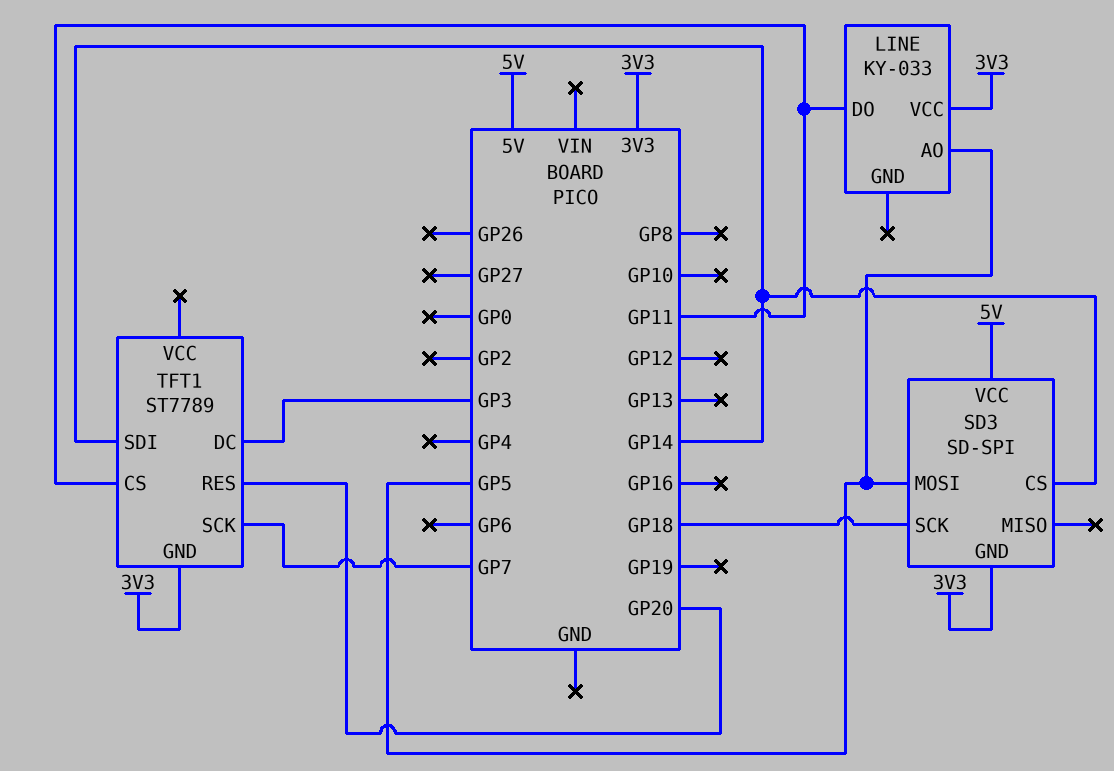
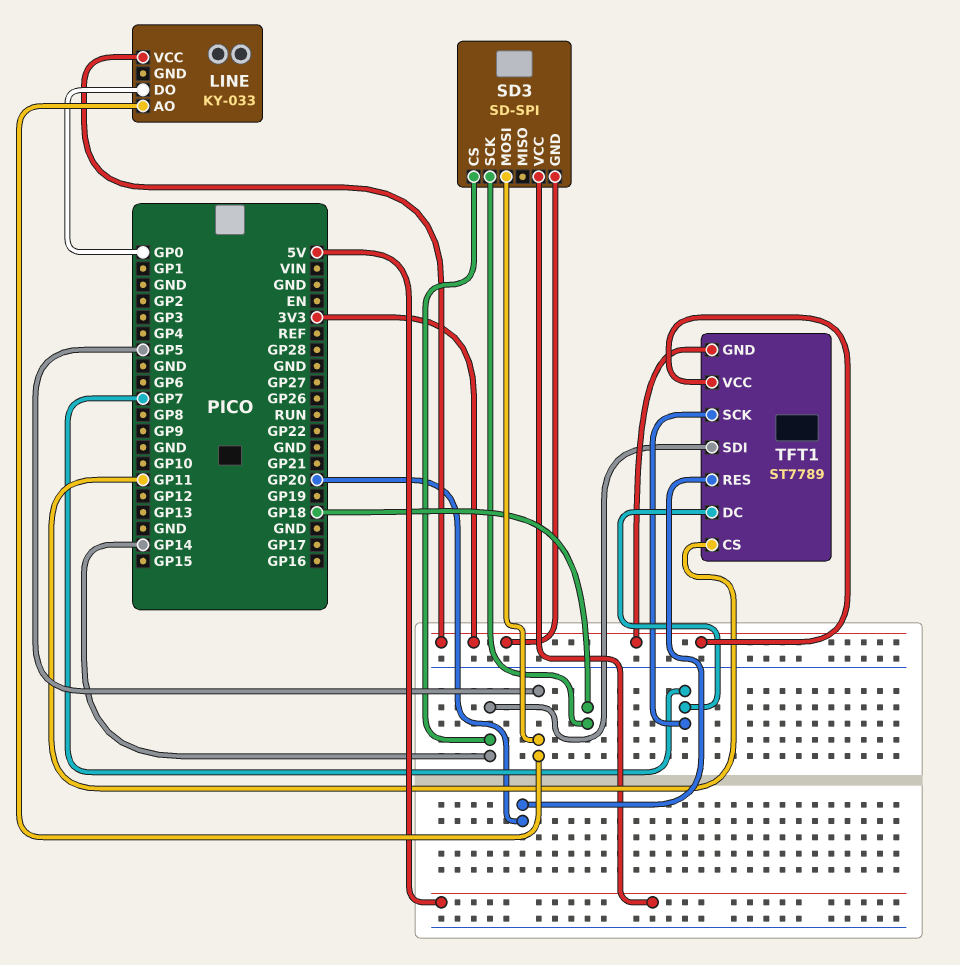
LINE pin DO: GP11 -> GP0
TFT1 pin DC: GP3 -> GP7
TFT1 pin VCC: none -> 3V3

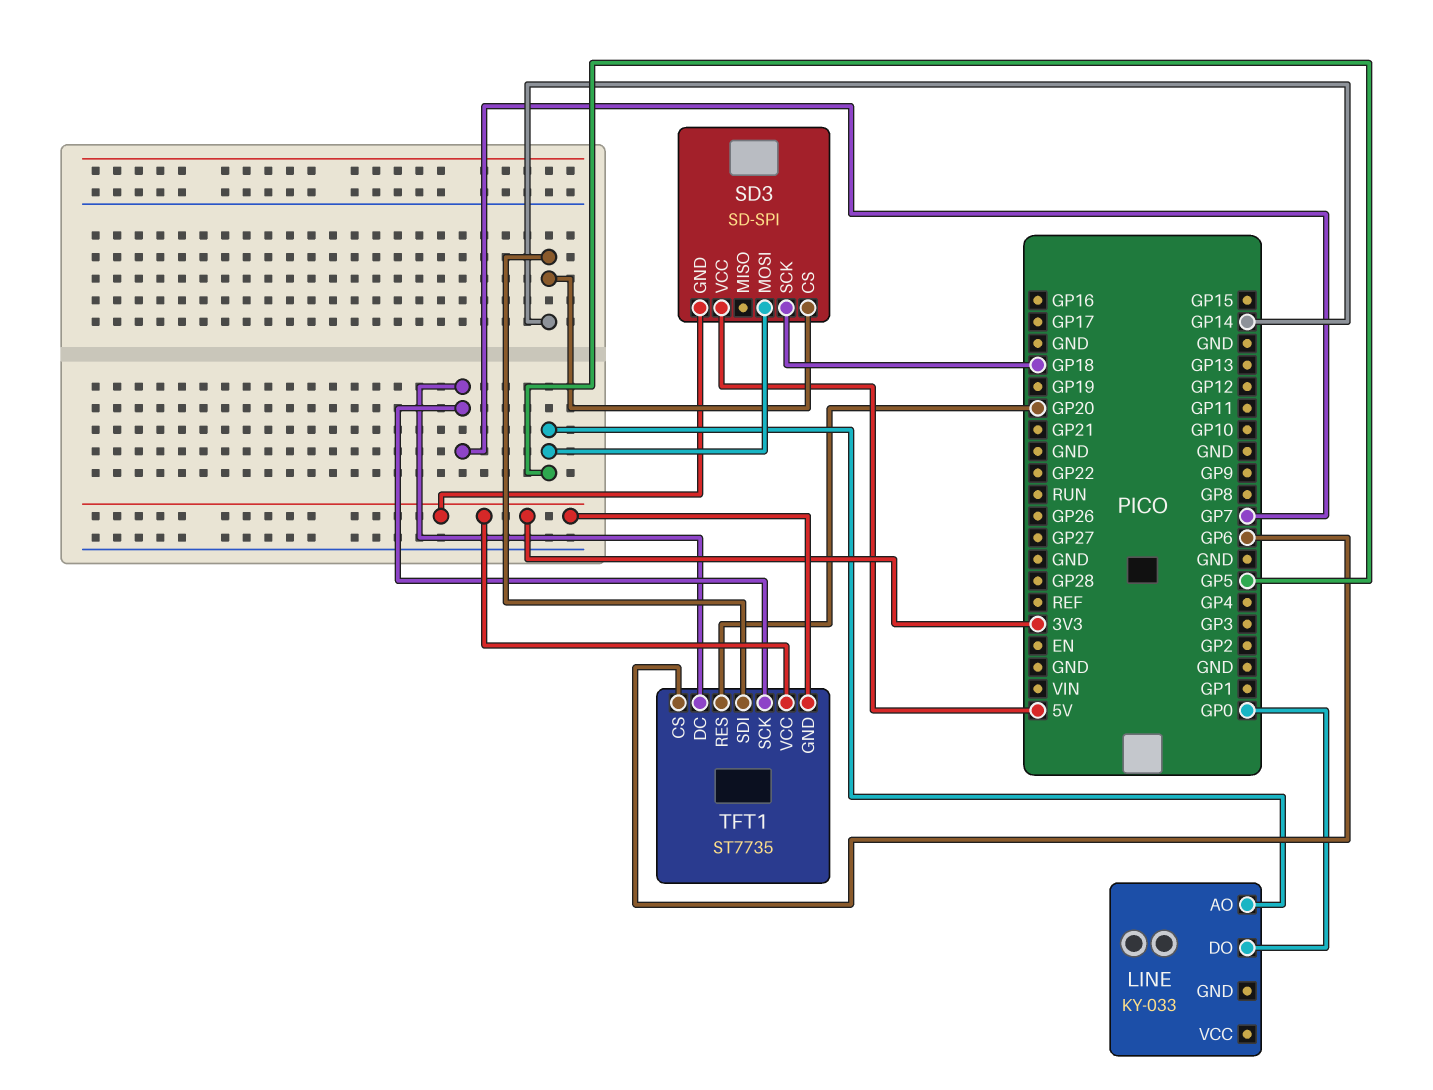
LINE pin VCC: 3V3 -> none
TFT1: ST7789 -> ST7735
TFT1 pin CS: GP11 -> GP6

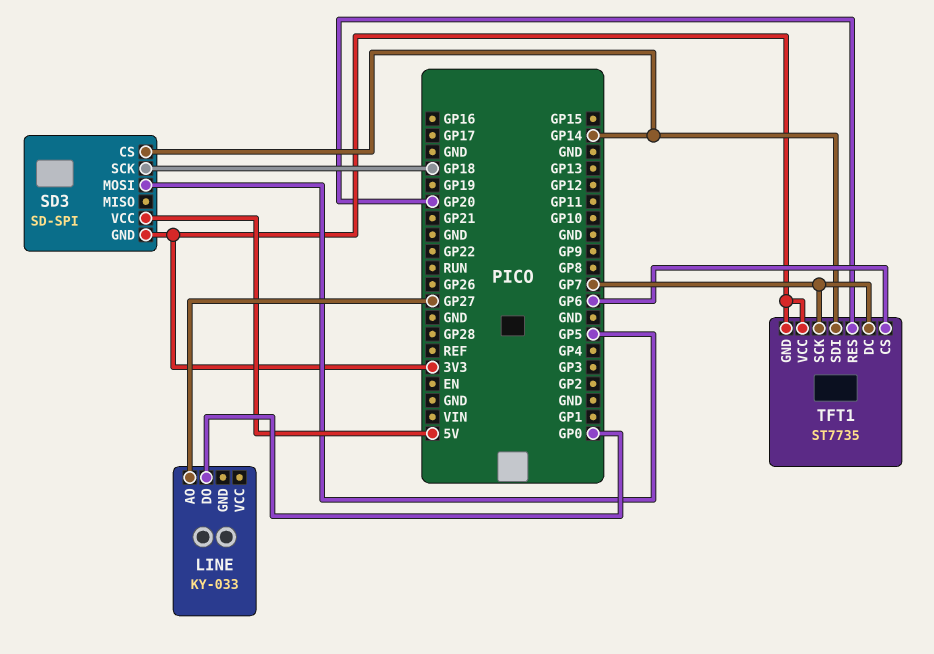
LINE pin AO: GP5 -> GP27

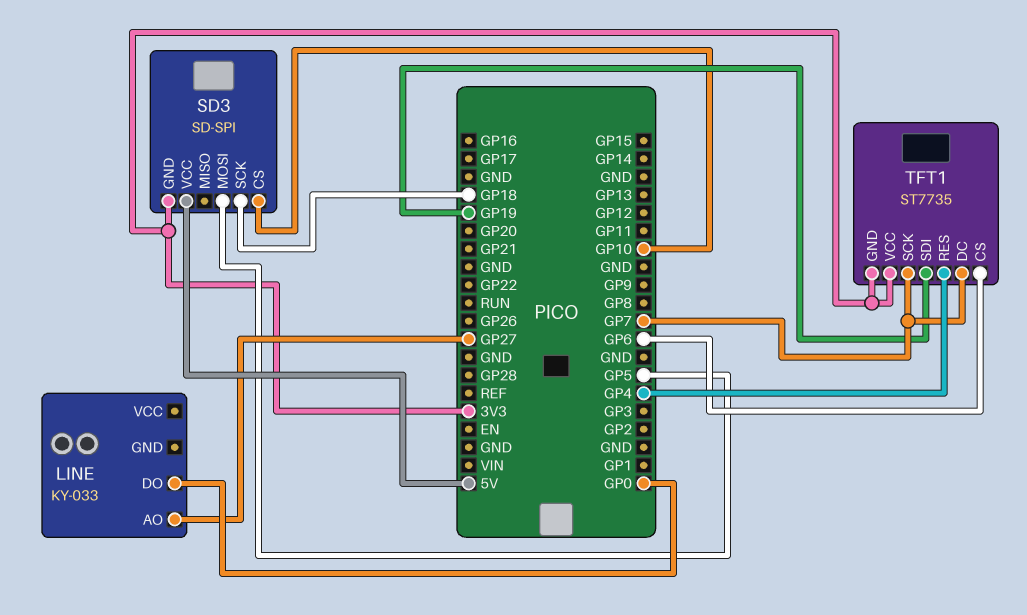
SD3 pin CS: GP14 -> GP10
TFT1 pin RES: GP20 -> GP4
TFT1 pin SDI: GP14 -> GP19

